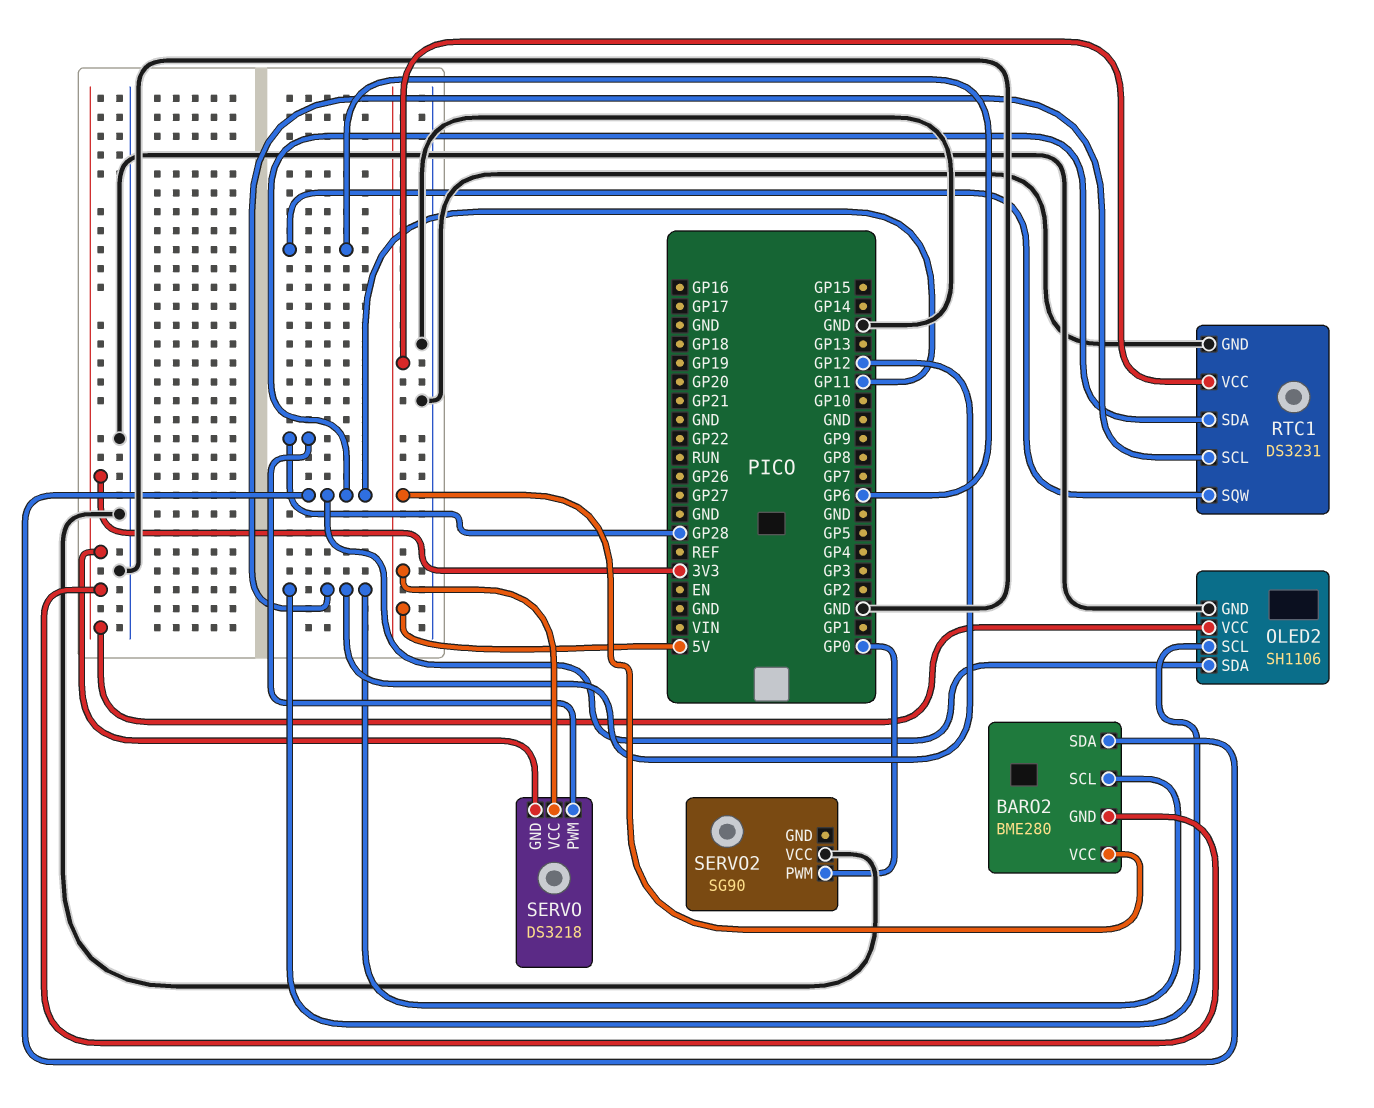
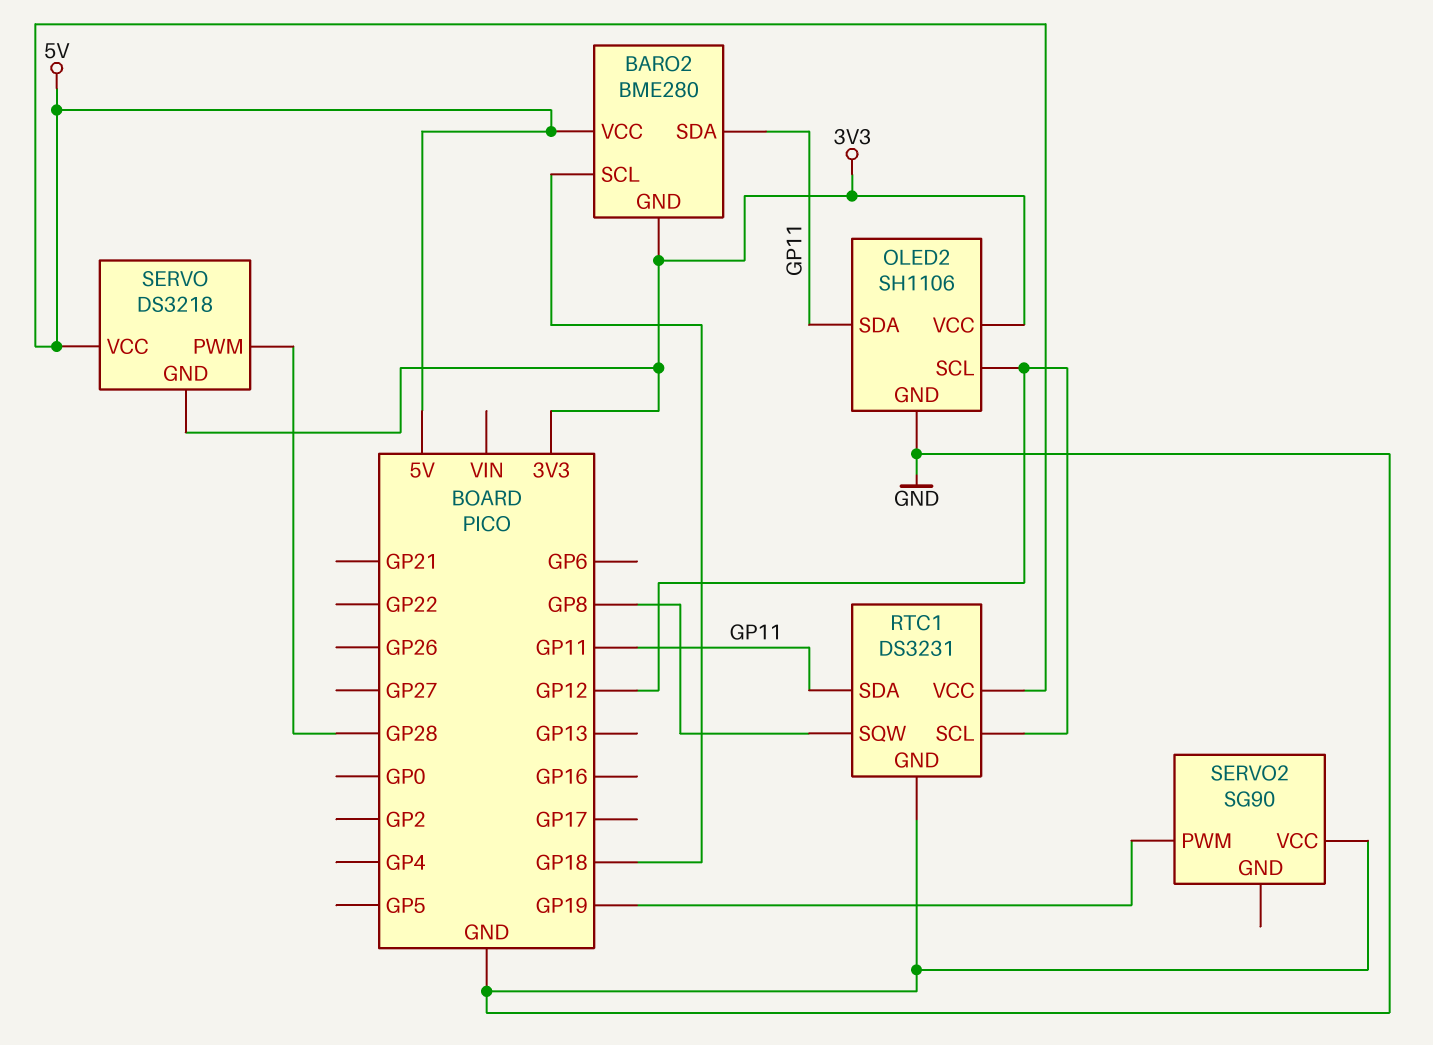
BARO2 pin SCL: GP12 -> GP18
RTC1 pin SQW: GP6 -> GP8
SERVO2 pin PWM: GP0 -> GP19

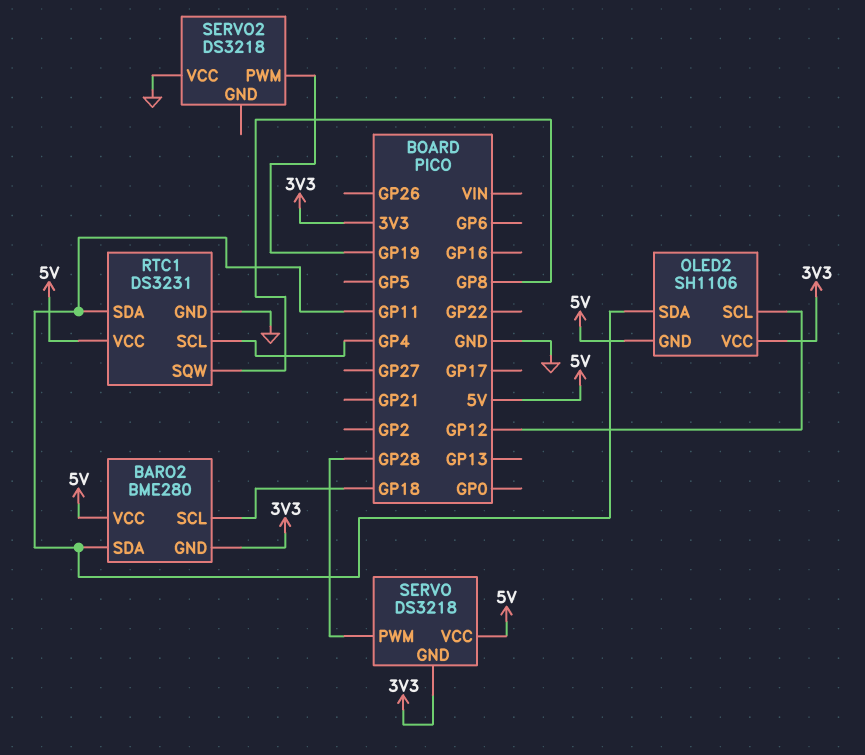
OLED2 pin GND: GND -> 5V
RTC1 pin SCL: GP12 -> GP4
SERVO2: SG90 -> DS3218

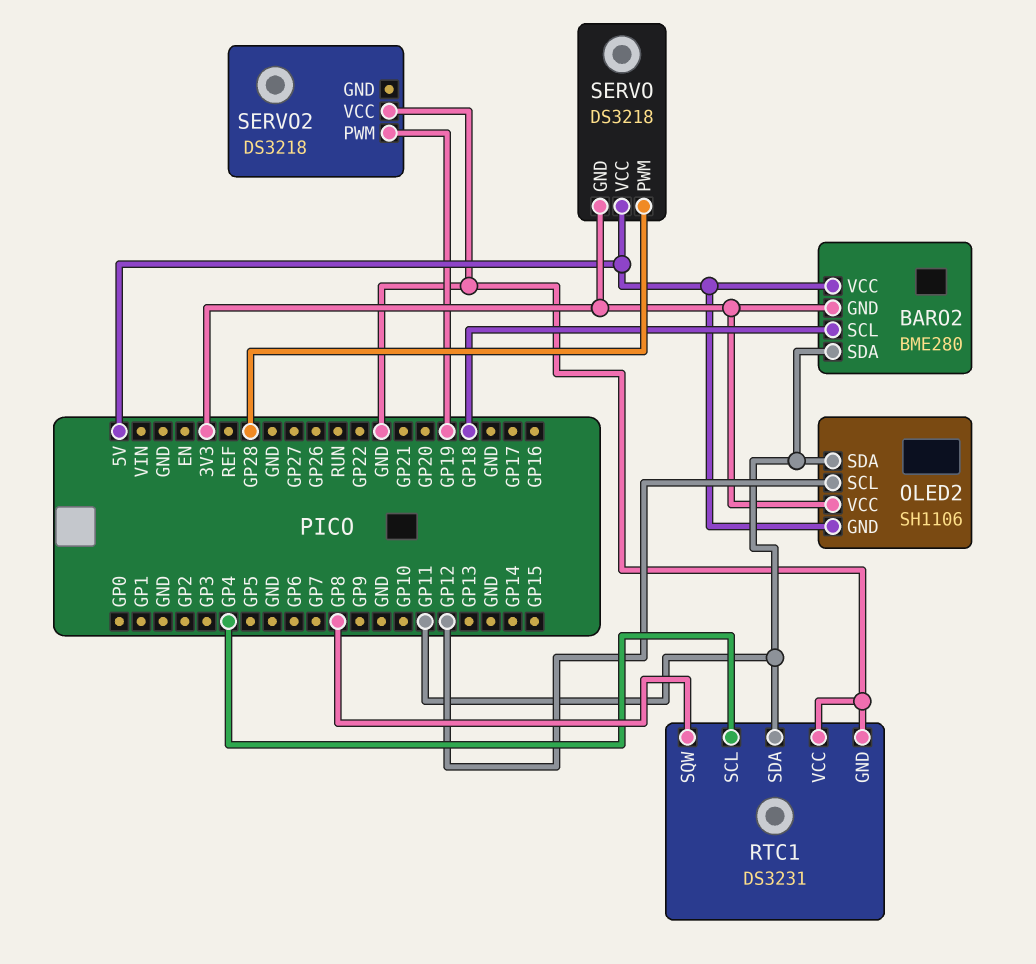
RTC1 pin VCC: 5V -> GND

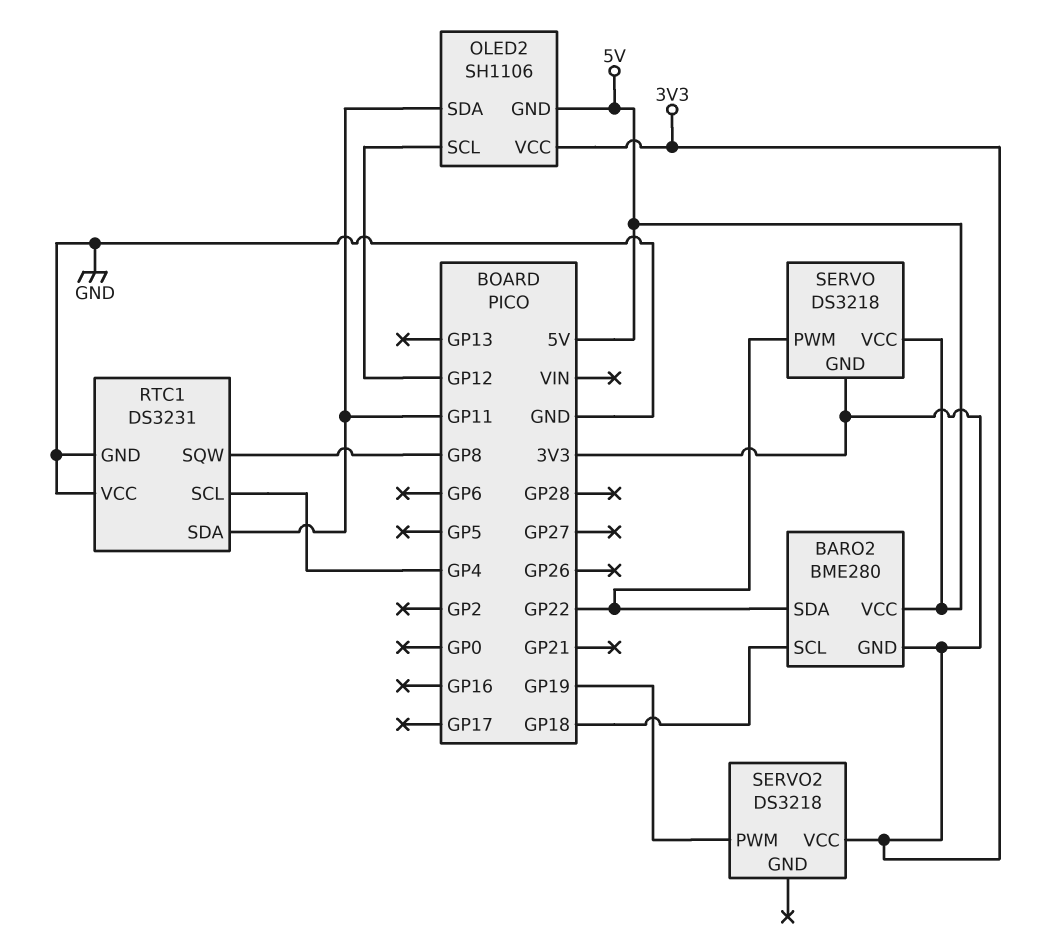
BARO2 pin SDA: GP11 -> GP22
SERVO pin PWM: GP28 -> GP22
SERVO2 pin VCC: GND -> 3V3

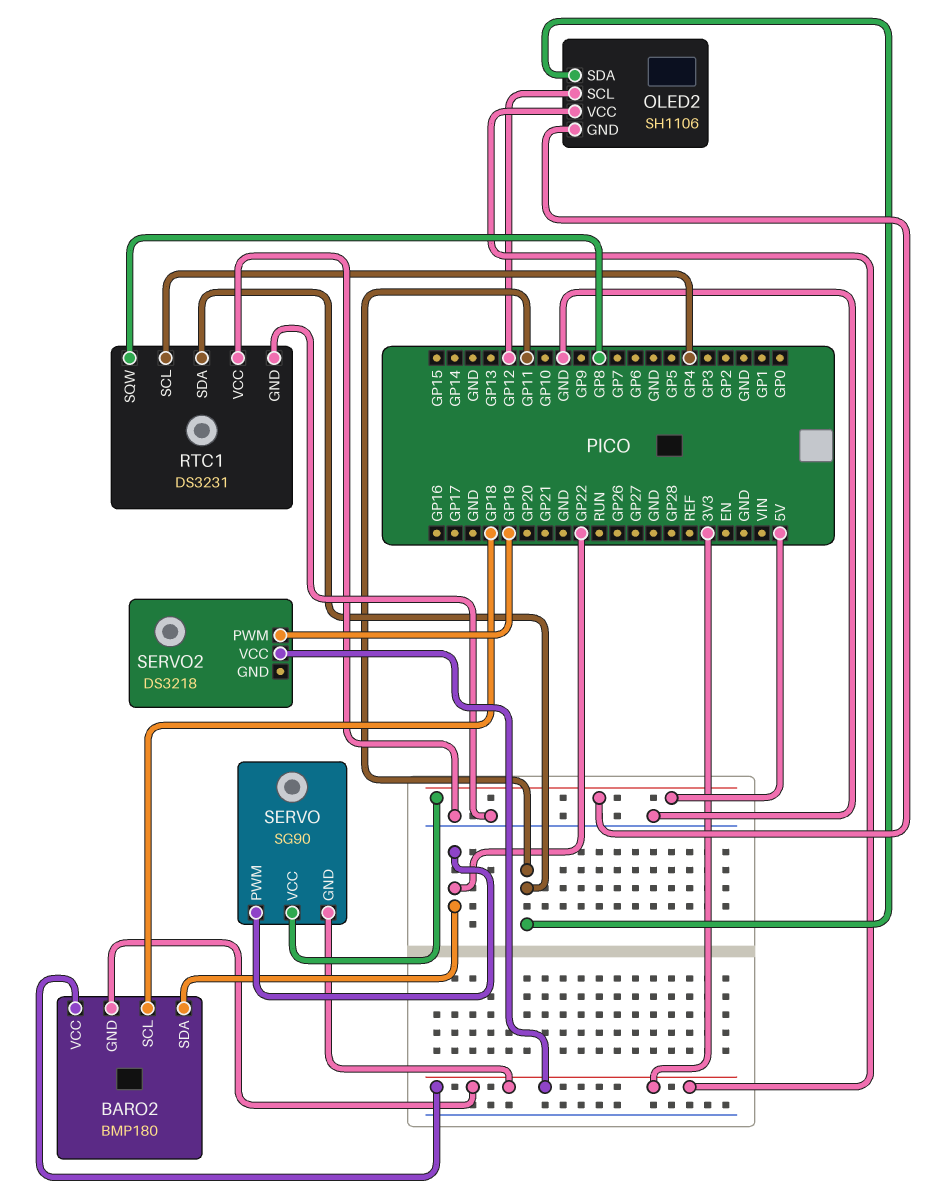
BARO2: BME280 -> BMP180
BARO2 pin VCC: 5V -> 3V3
SERVO: DS3218 -> SG90

